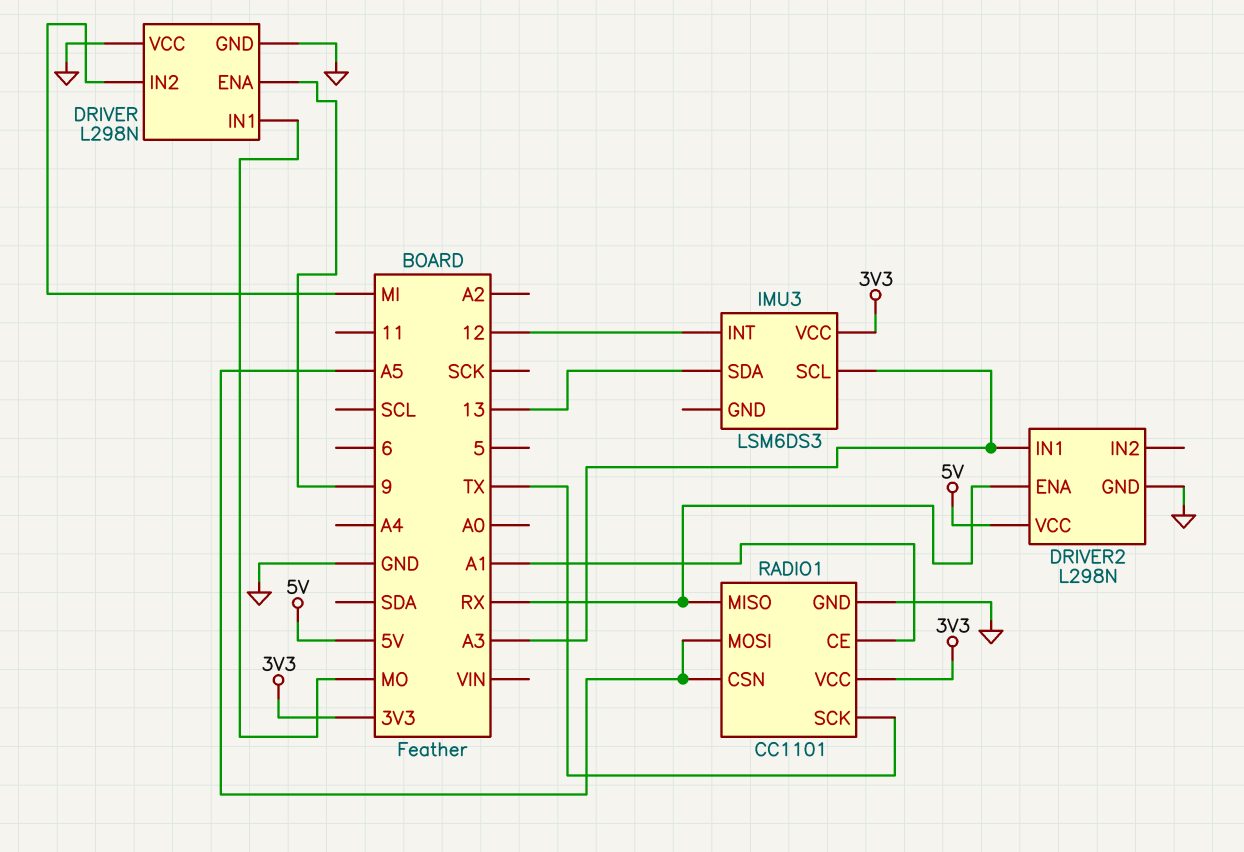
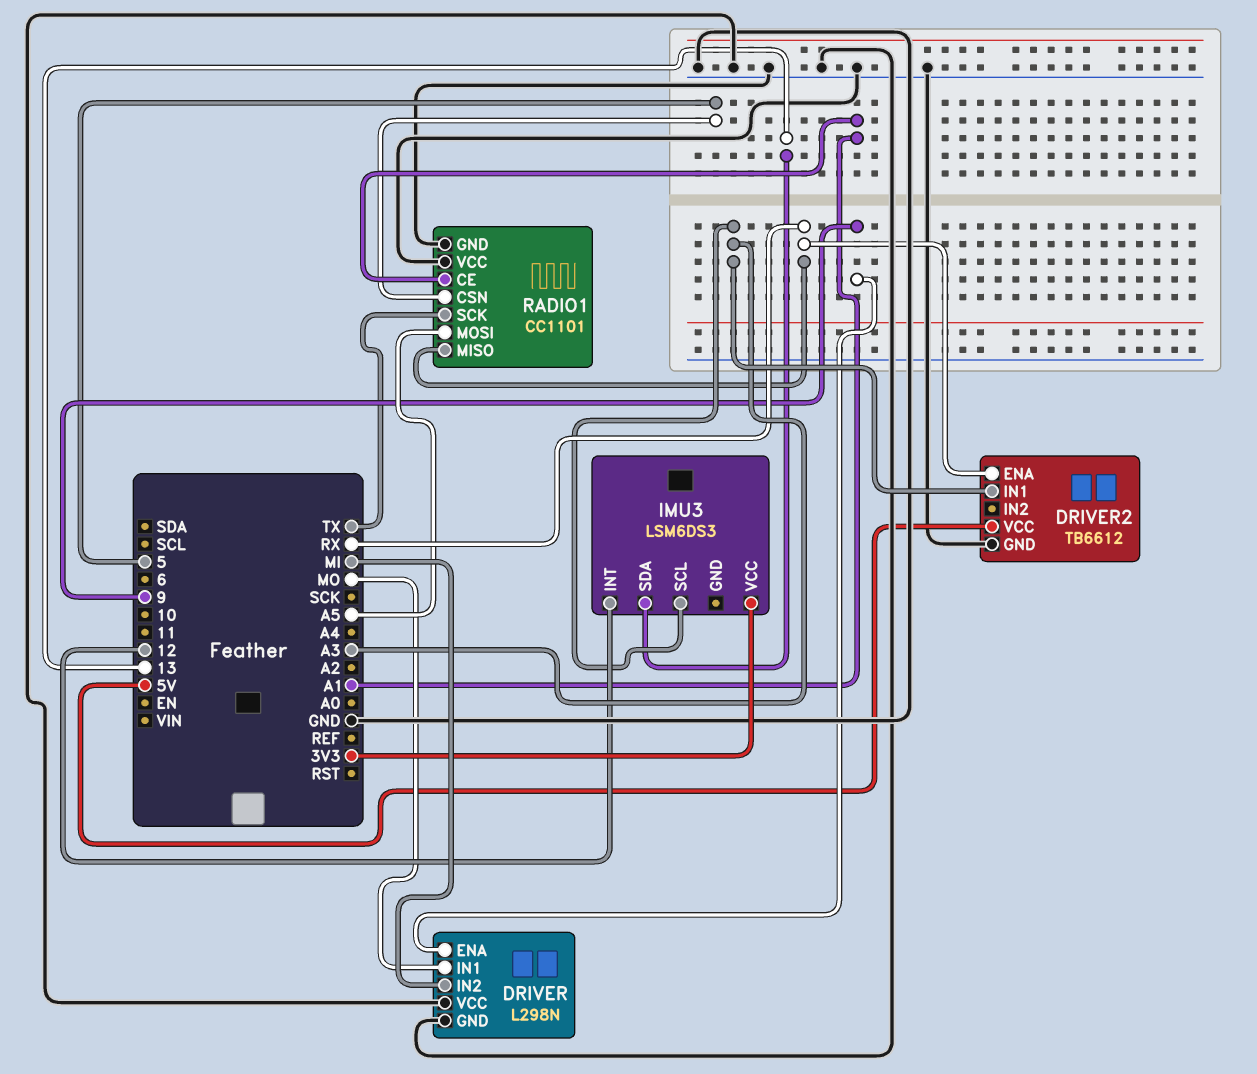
DRIVER2: L298N -> TB6612
RADIO1 pin CSN: A5 -> 5
RADIO1 pin VCC: 3V3 -> GND

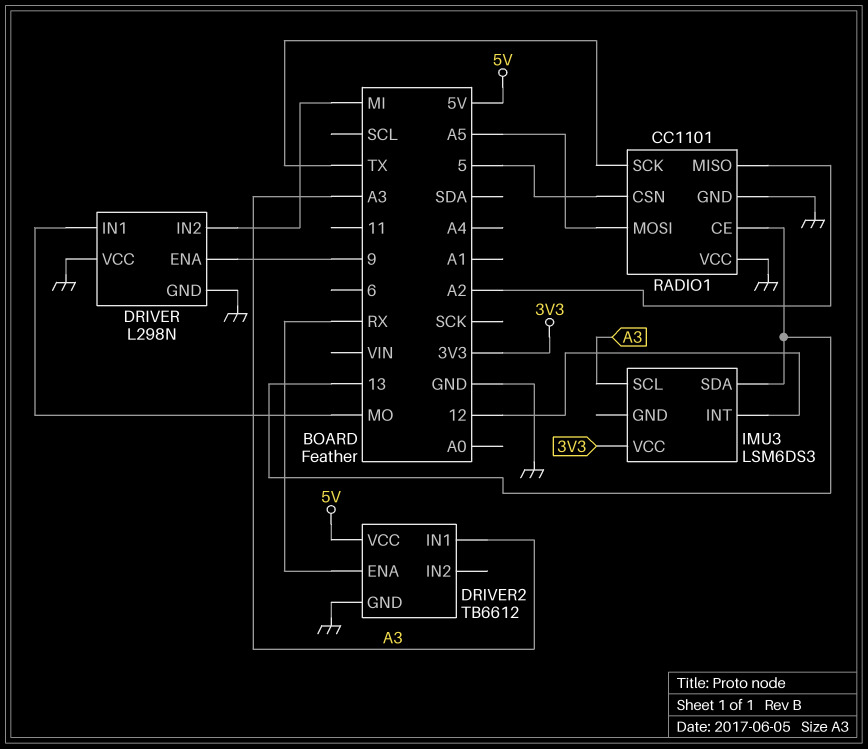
RADIO1 pin CE: A1 -> 13
RADIO1 pin MISO: RX -> A2

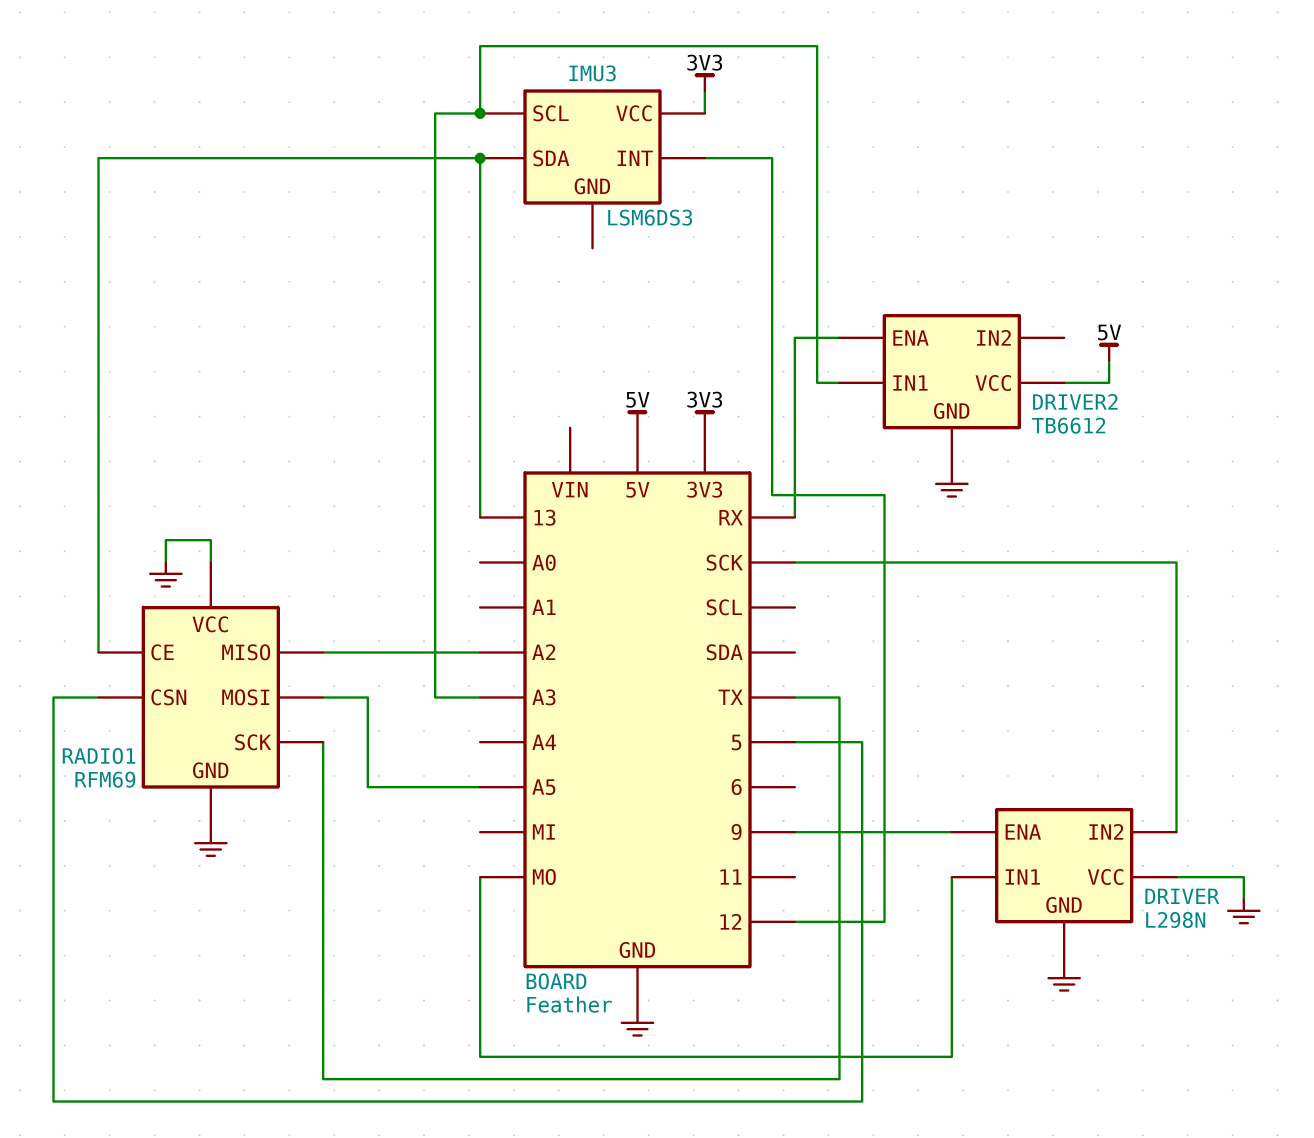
DRIVER pin IN2: MI -> SCK
RADIO1: CC1101 -> RFM69

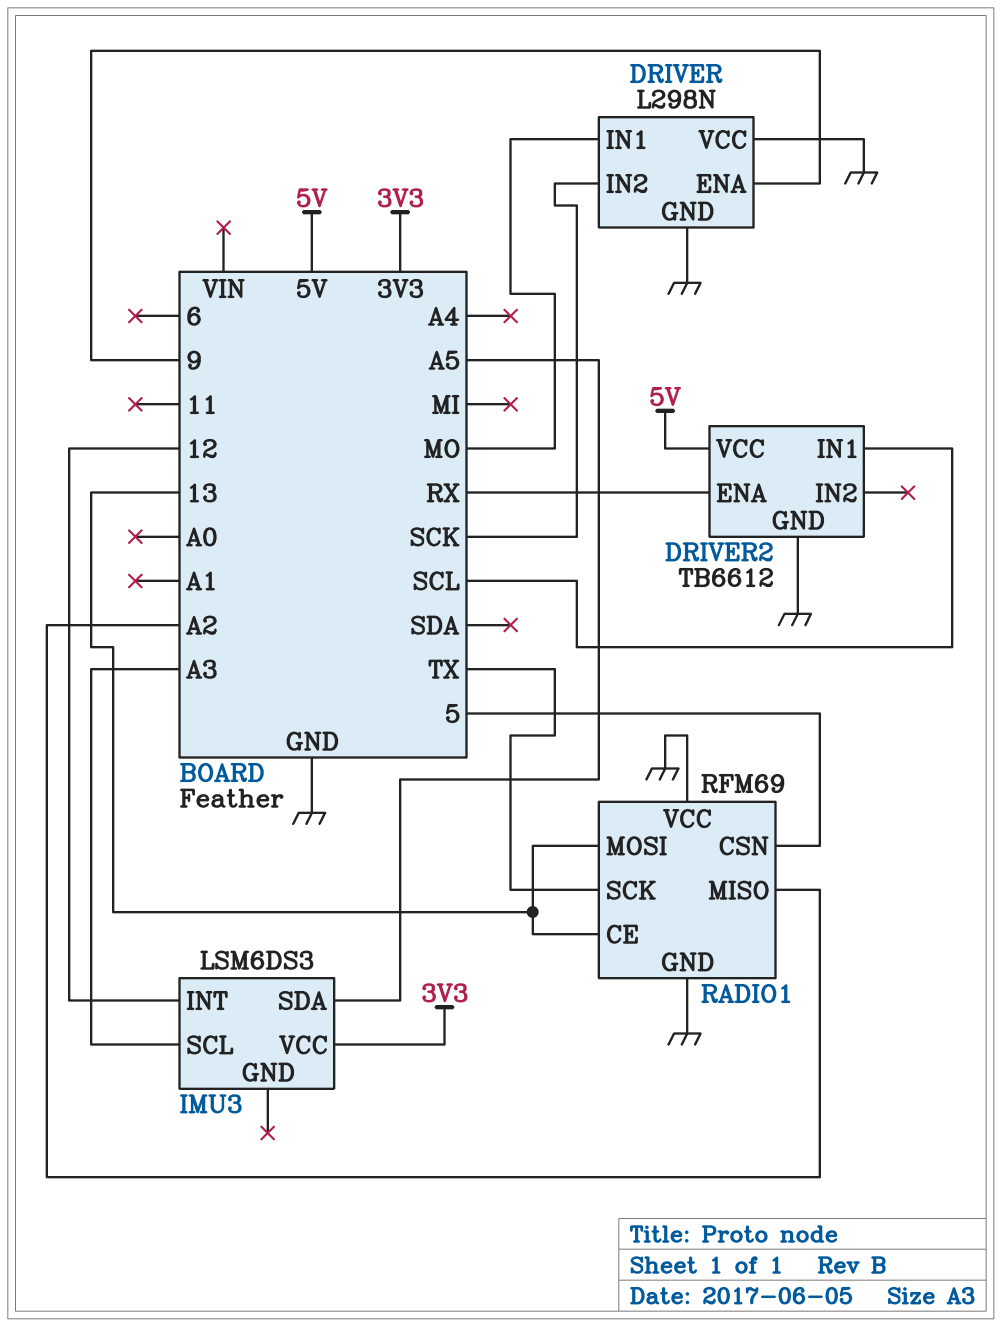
DRIVER2 pin IN1: A3 -> SCL
IMU3 pin SDA: 13 -> A5
RADIO1 pin MOSI: A5 -> 13

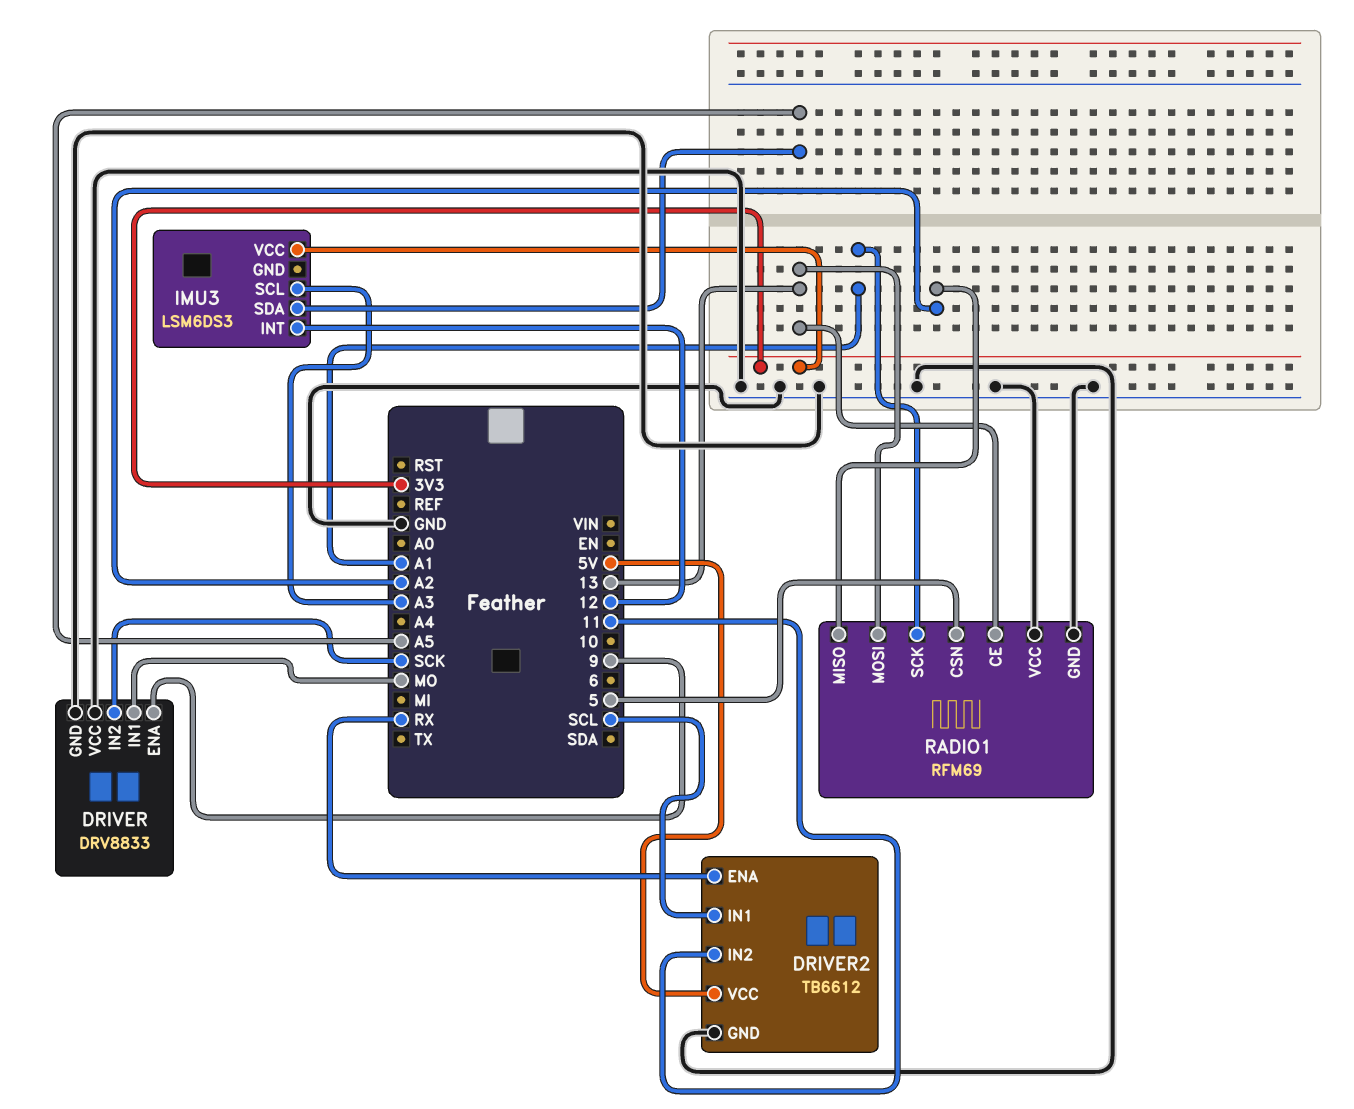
DRIVER: L298N -> DRV8833
DRIVER2 pin IN2: none -> 11
RADIO1 pin SCK: TX -> A1

